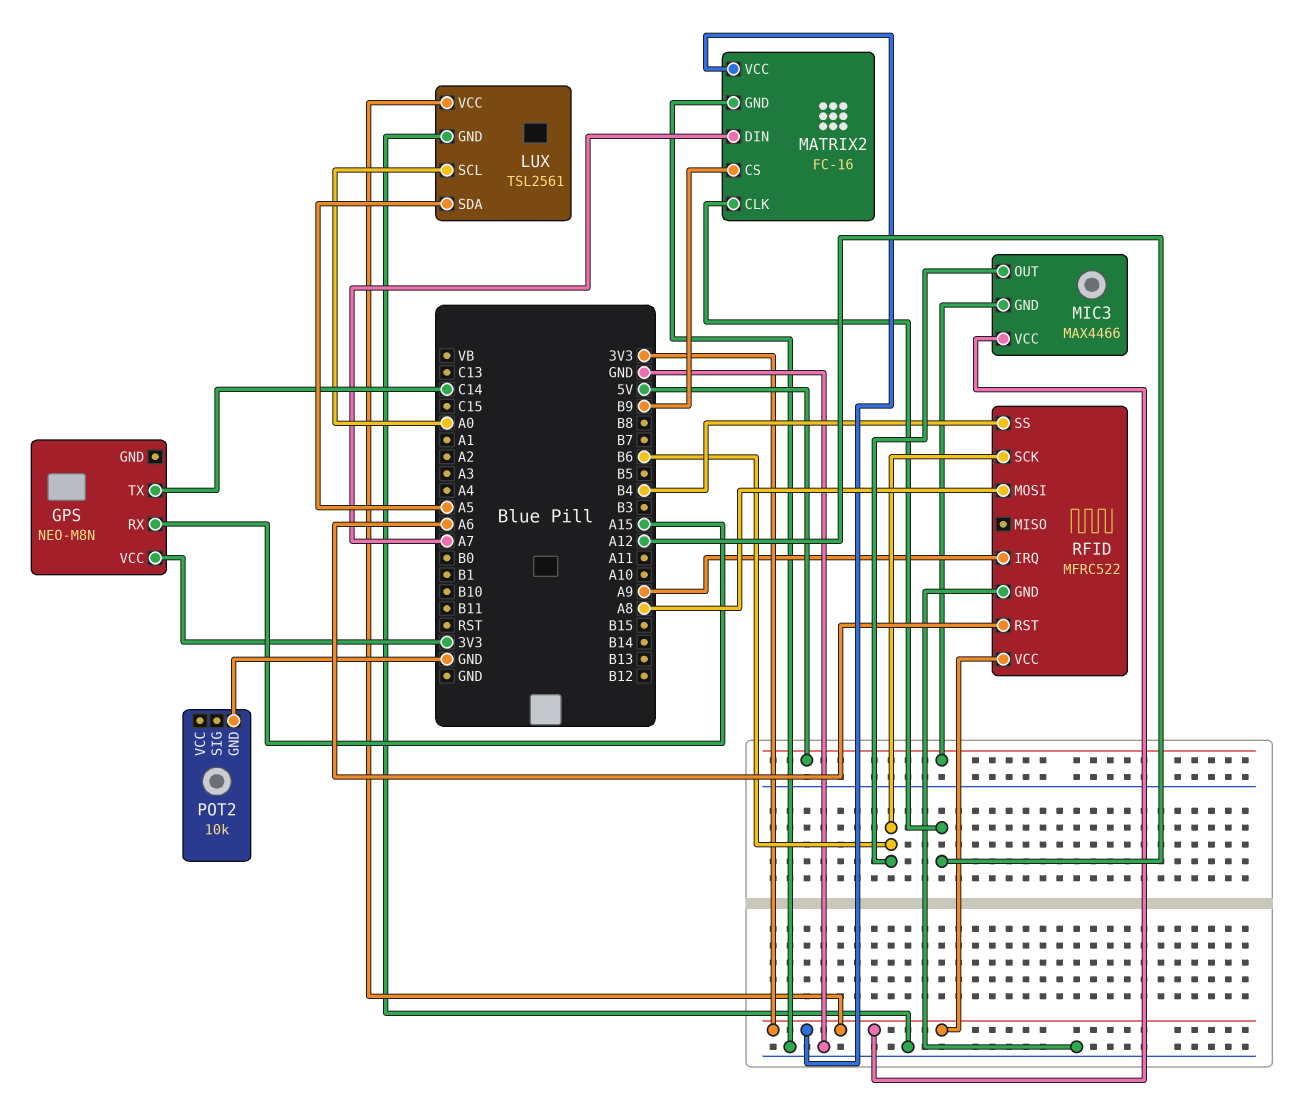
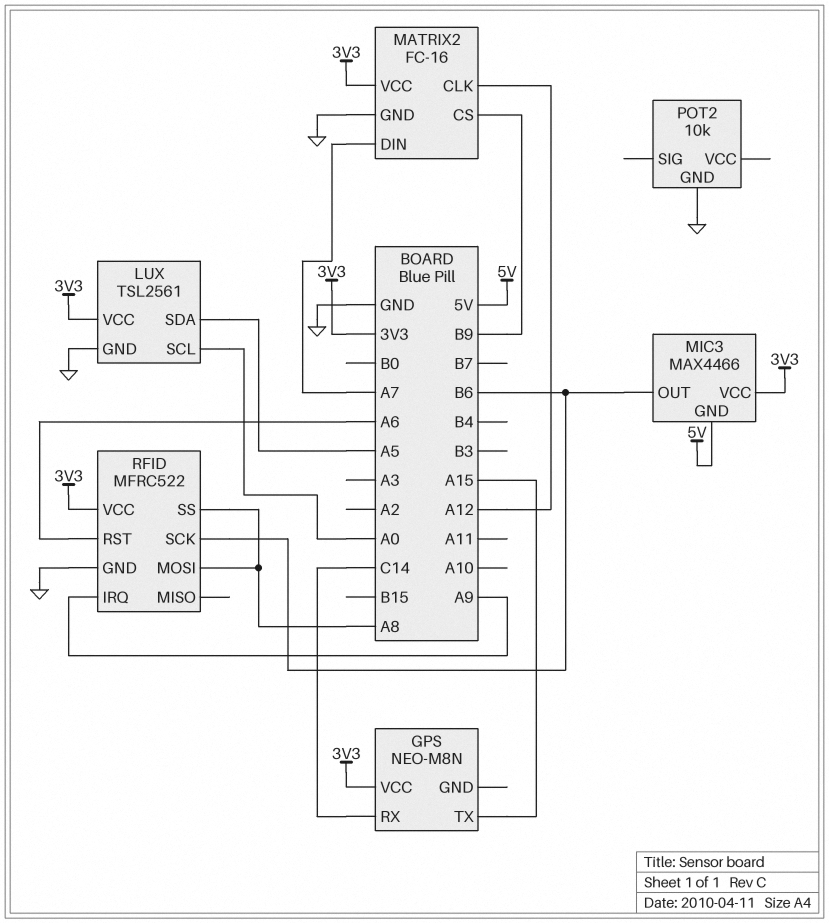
GPS pin RX: A15 -> C14
GPS pin TX: C14 -> A15
RFID pin SS: B4 -> A8

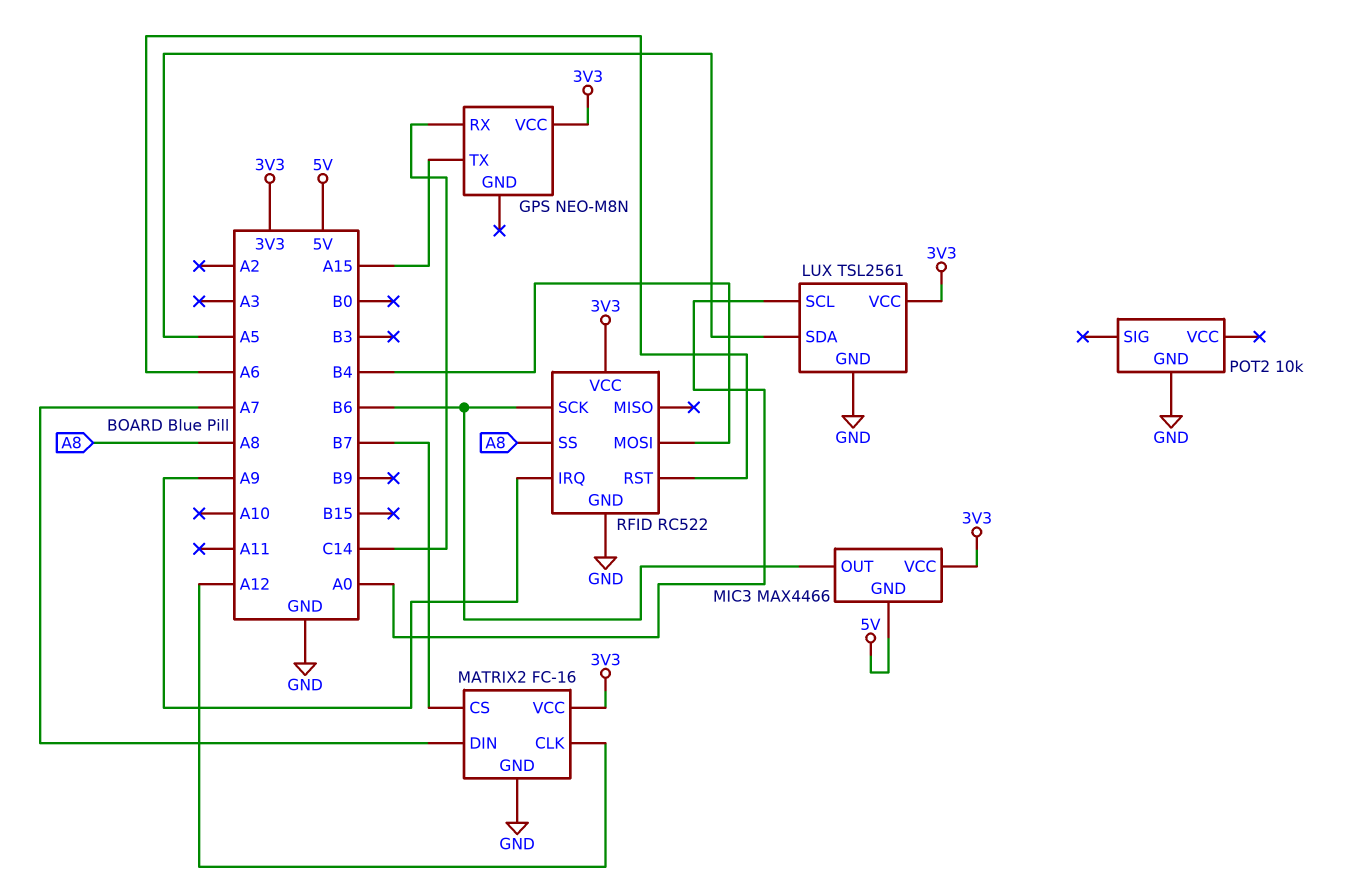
MATRIX2 pin CS: B9 -> B7
RFID: MFRC522 -> RC522
RFID pin MOSI: A8 -> B4

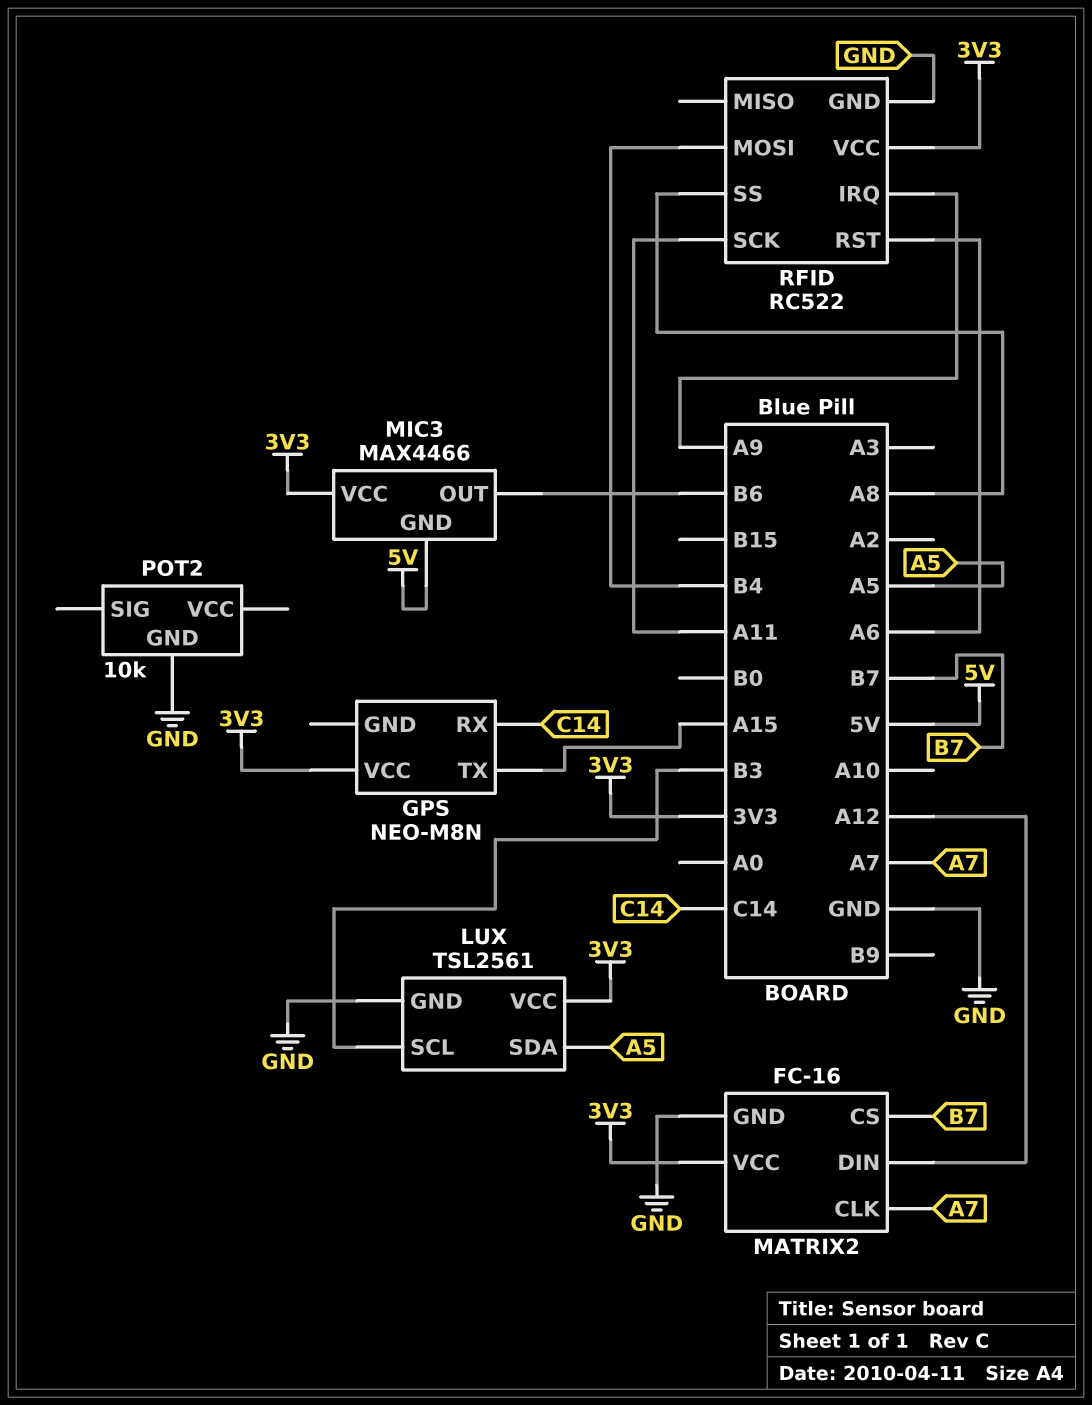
LUX pin SCL: A0 -> B3
MATRIX2 pin CLK: A12 -> A7
MATRIX2 pin DIN: A7 -> A12
RFID pin SCK: B6 -> A11

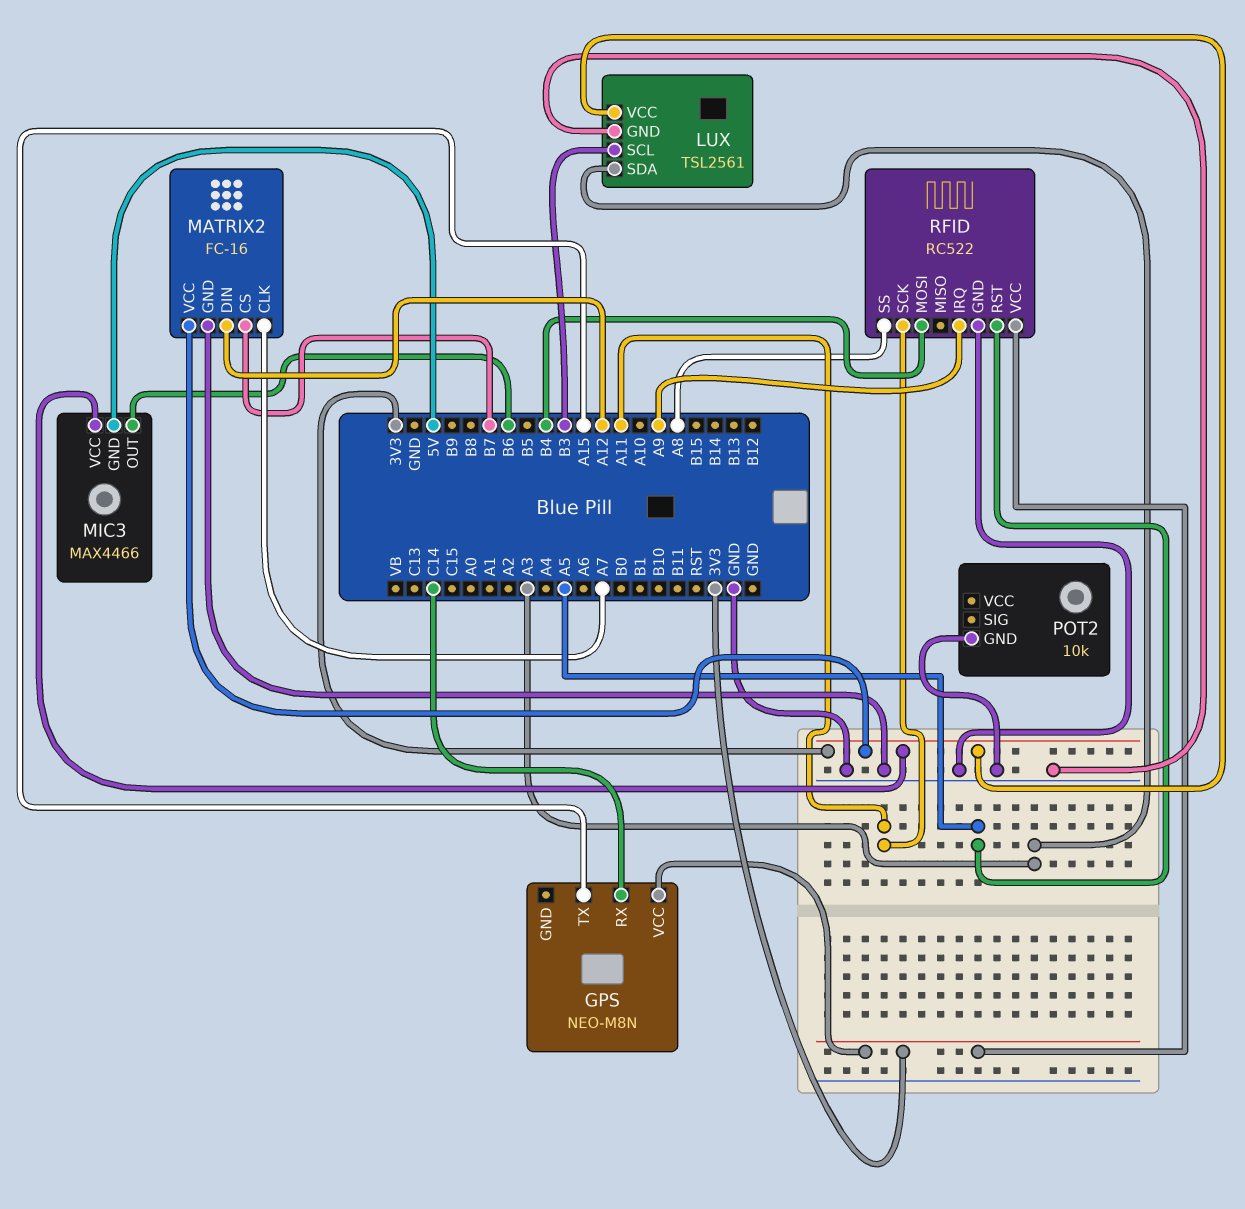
LUX pin SDA: A5 -> A3
RFID pin RST: A6 -> A5

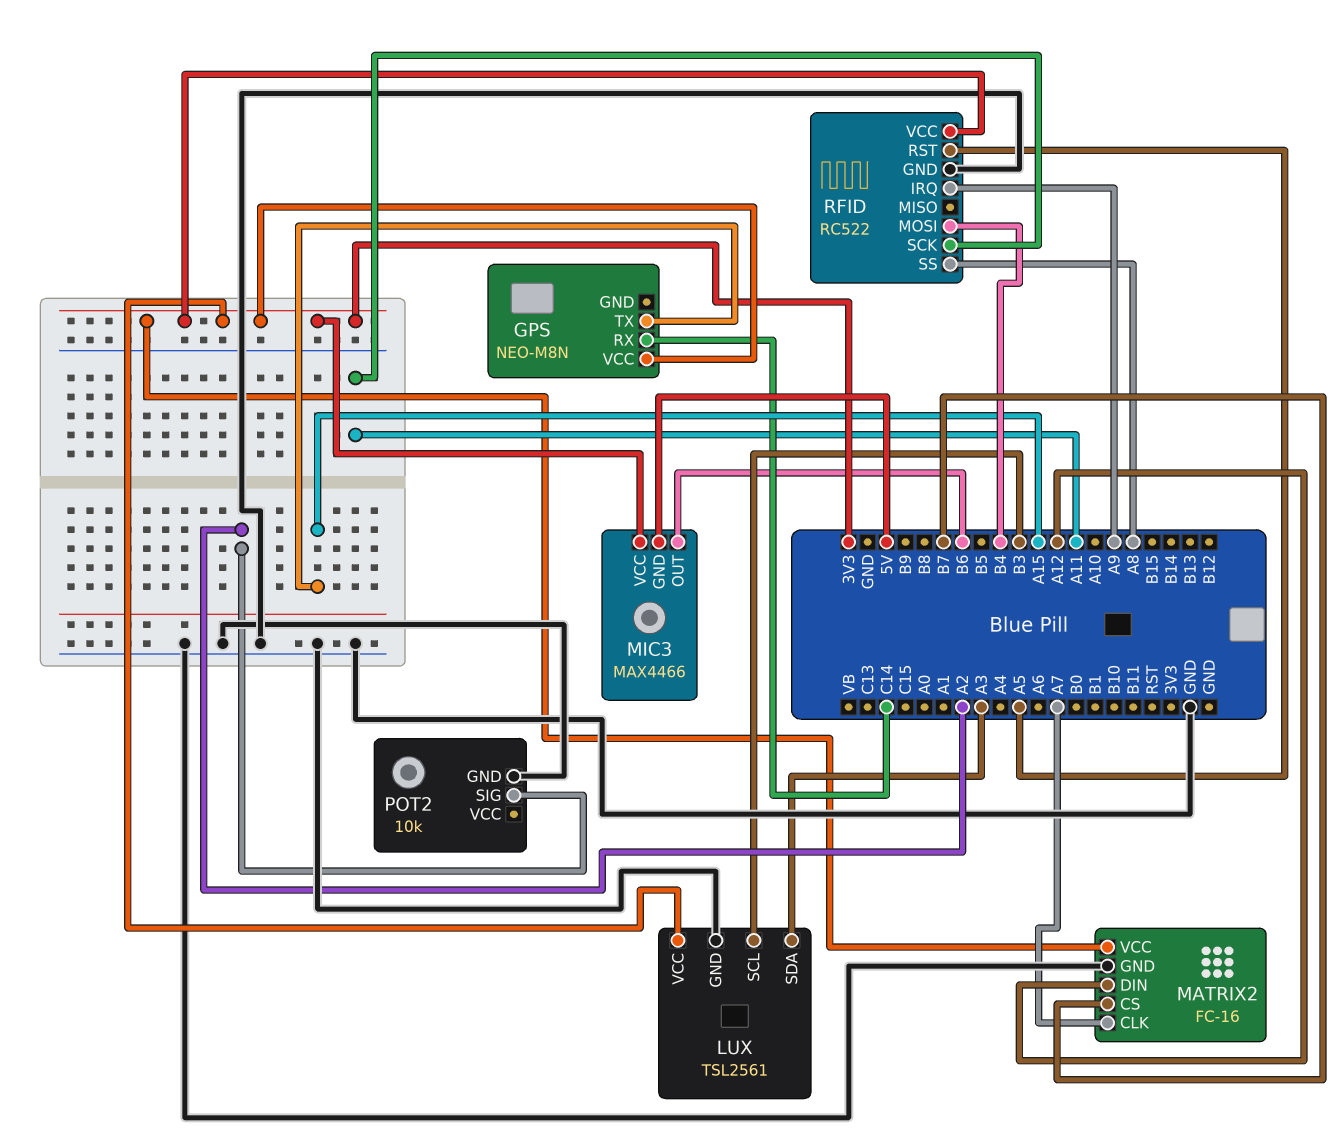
POT2 pin SIG: none -> A2

